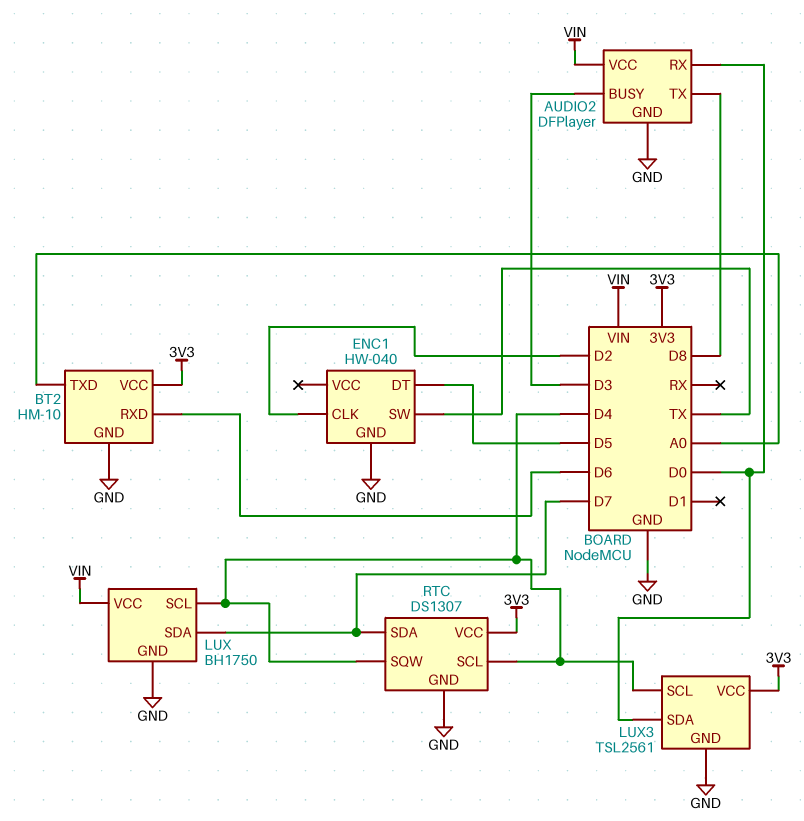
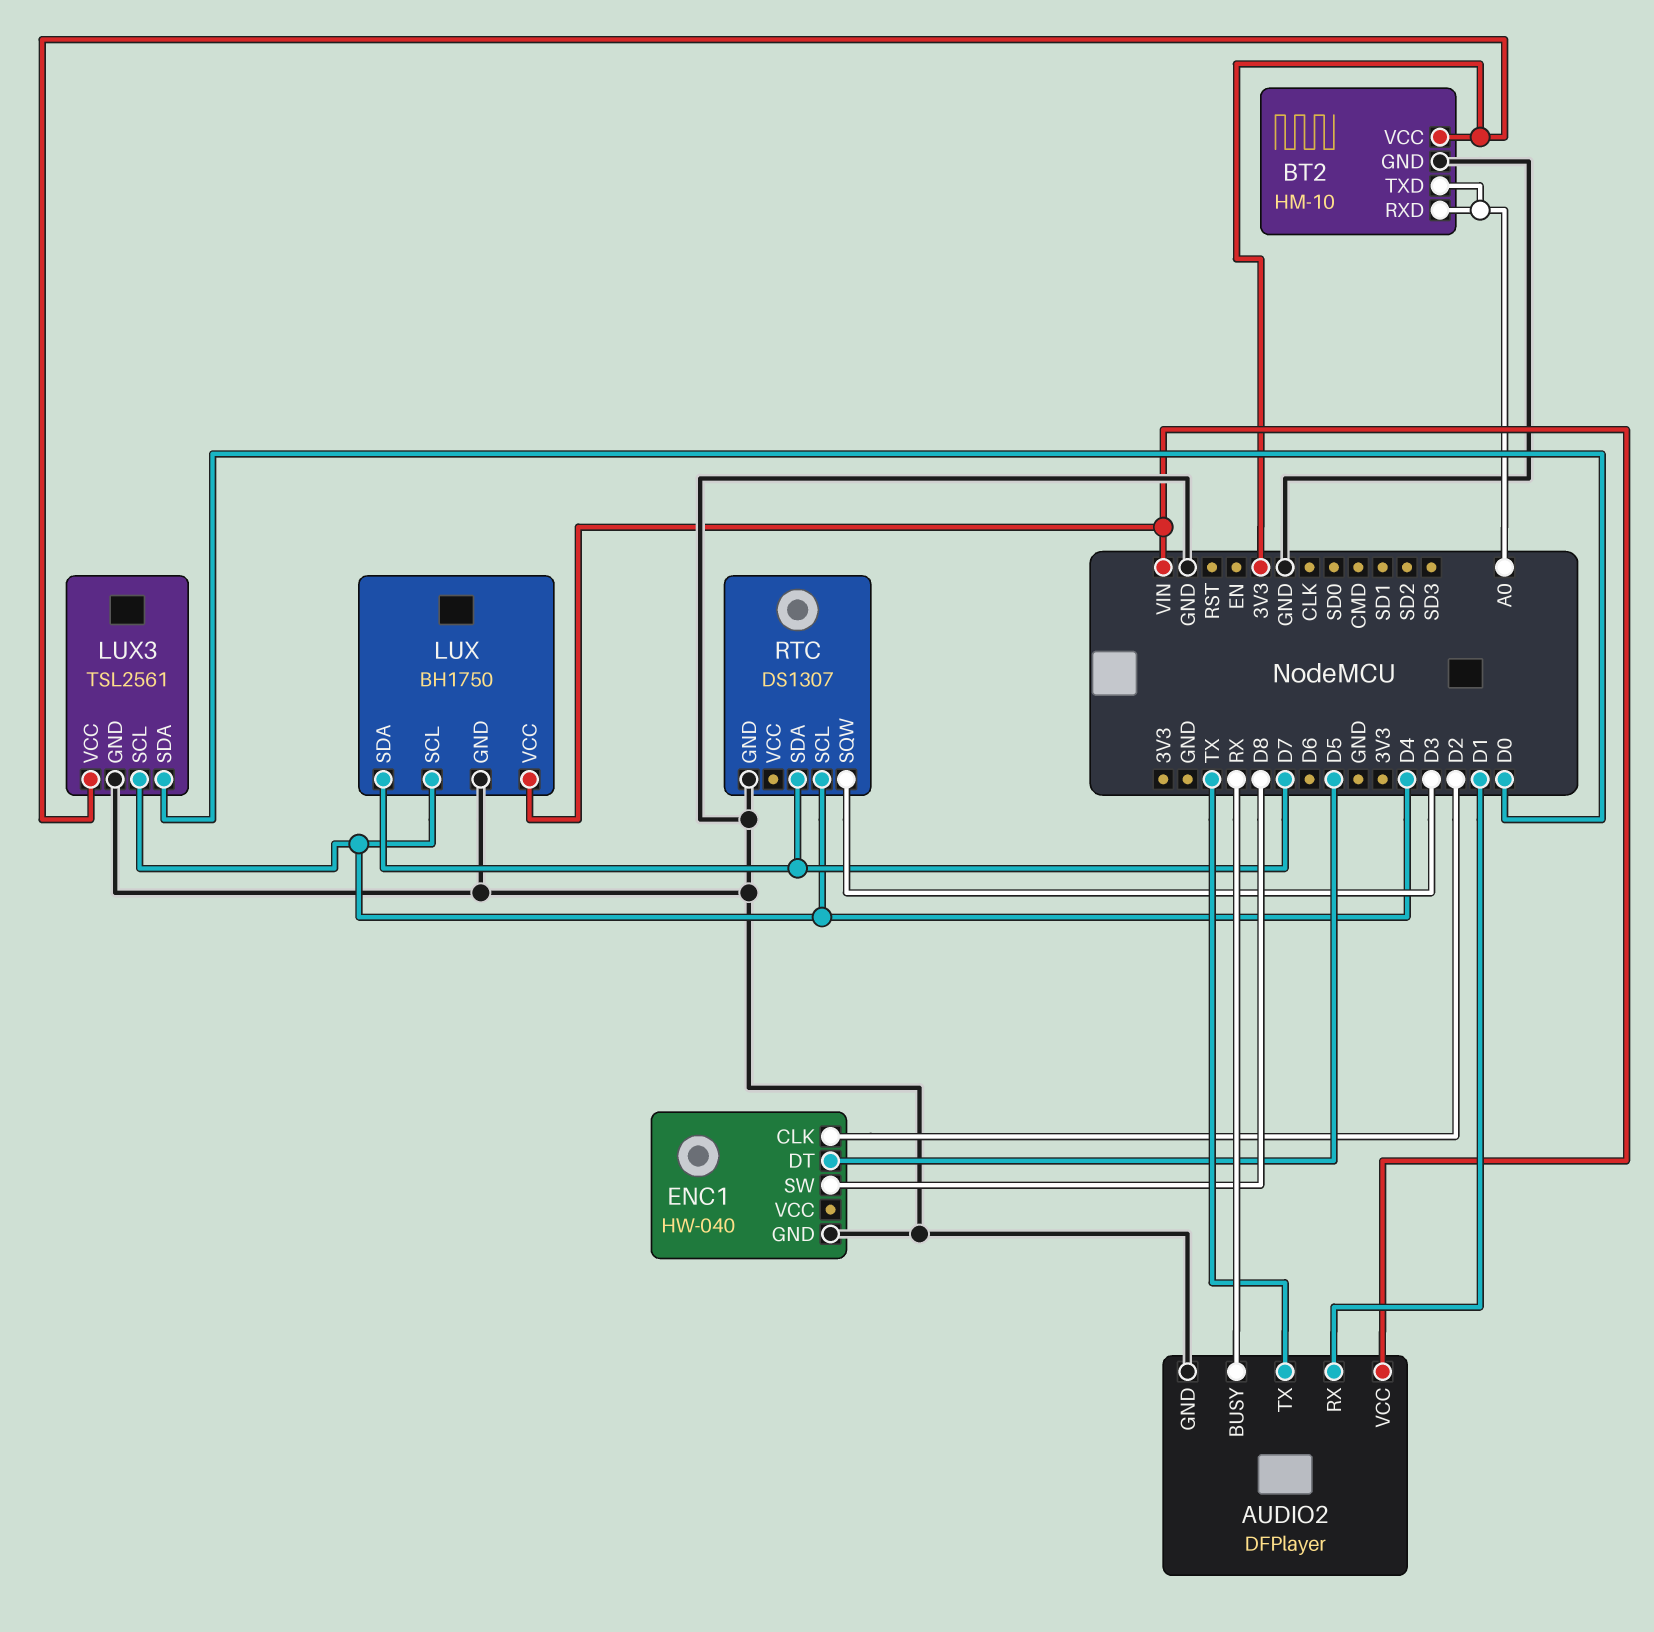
AUDIO2 pin BUSY: D3 -> RX
AUDIO2 pin RX: D0 -> D1
AUDIO2 pin TX: D8 -> TX
BT2 pin RXD: D6 -> A0
ENC1 pin SW: TX -> D8
RTC pin SQW: D4 -> D3
RTC pin VCC: 3V3 -> none

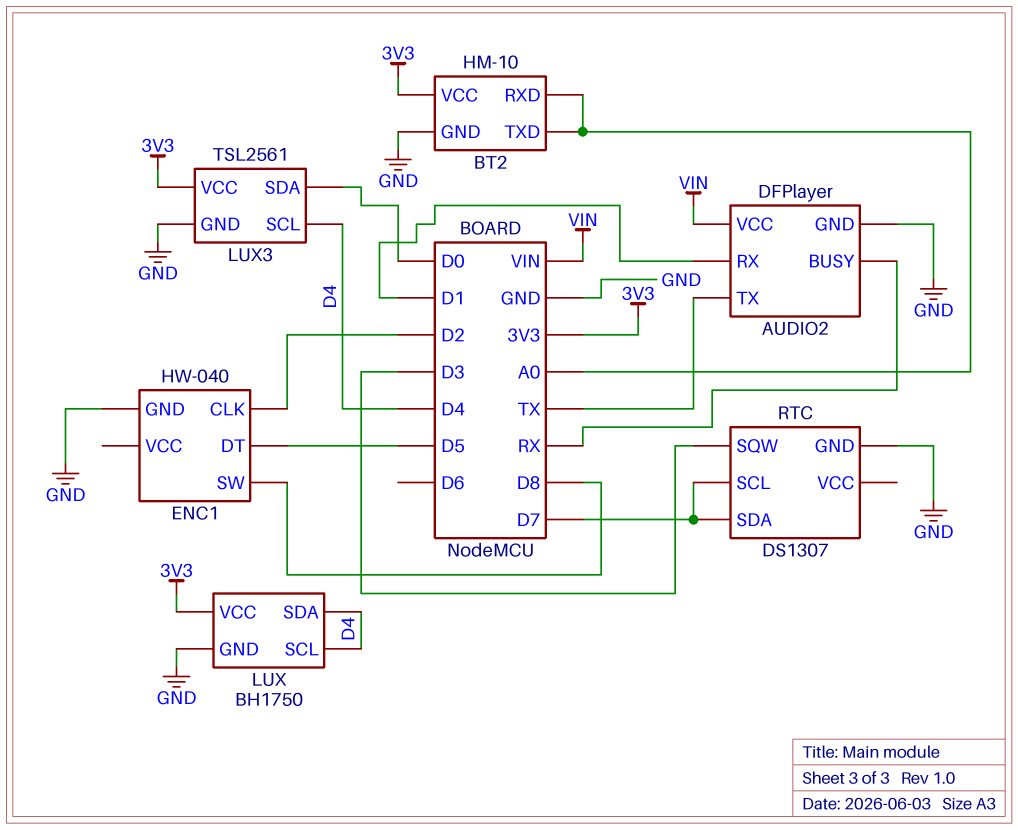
LUX pin SDA: D7 -> D4
LUX pin VCC: VIN -> 3V3
RTC pin SCL: D4 -> D7

